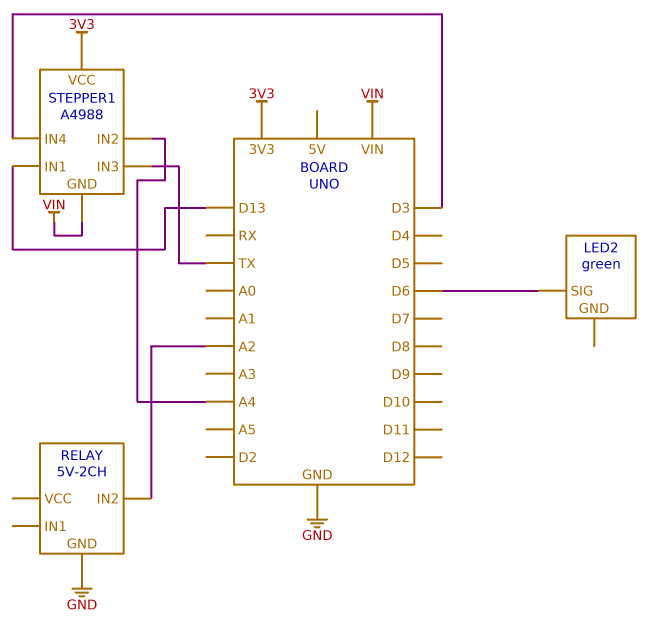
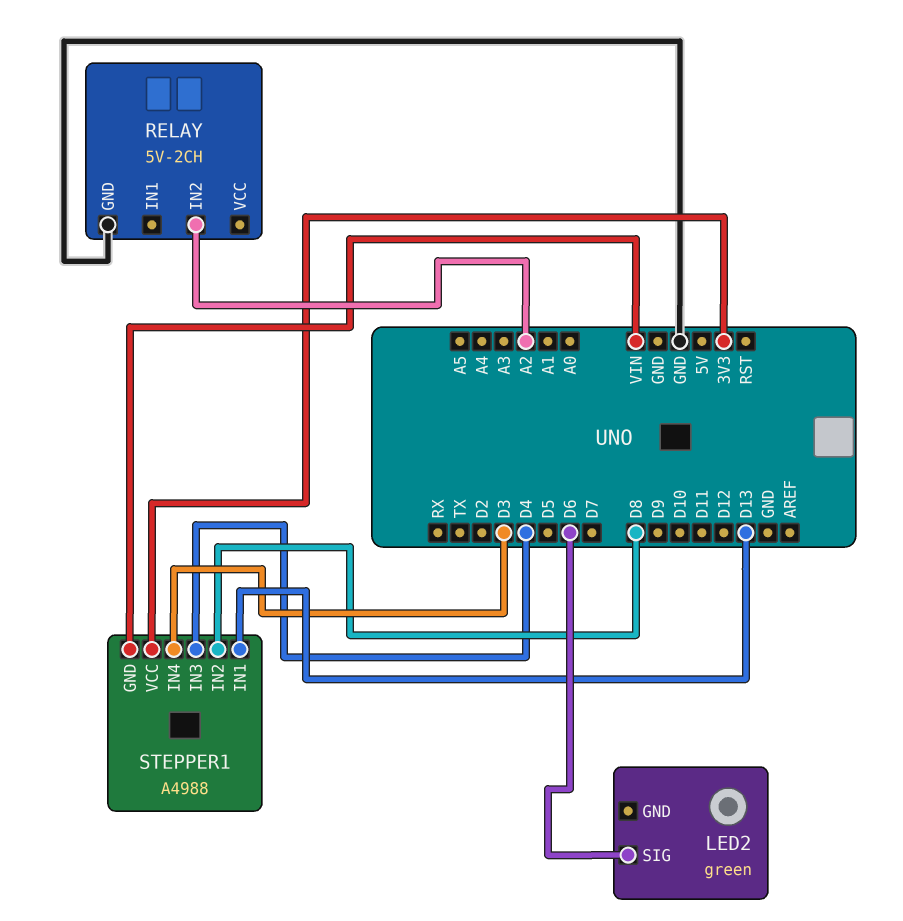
STEPPER1 pin IN2: A4 -> D8
STEPPER1 pin IN3: TX -> D4

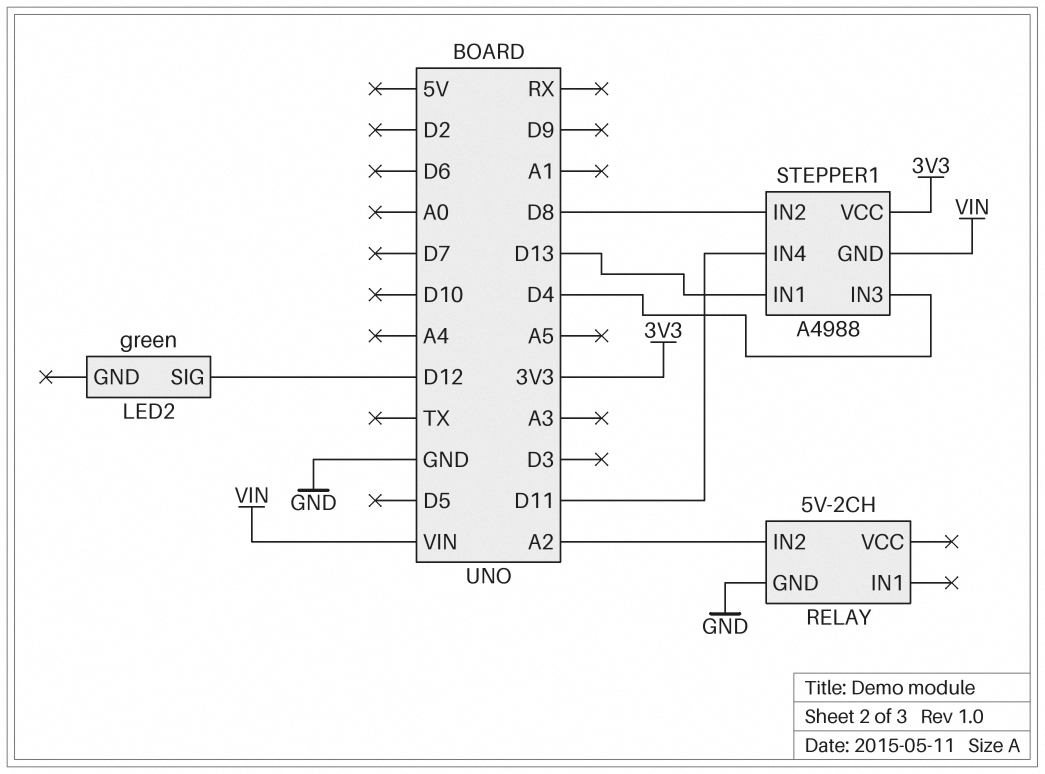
LED2 pin SIG: D6 -> D12
STEPPER1 pin IN4: D3 -> D11

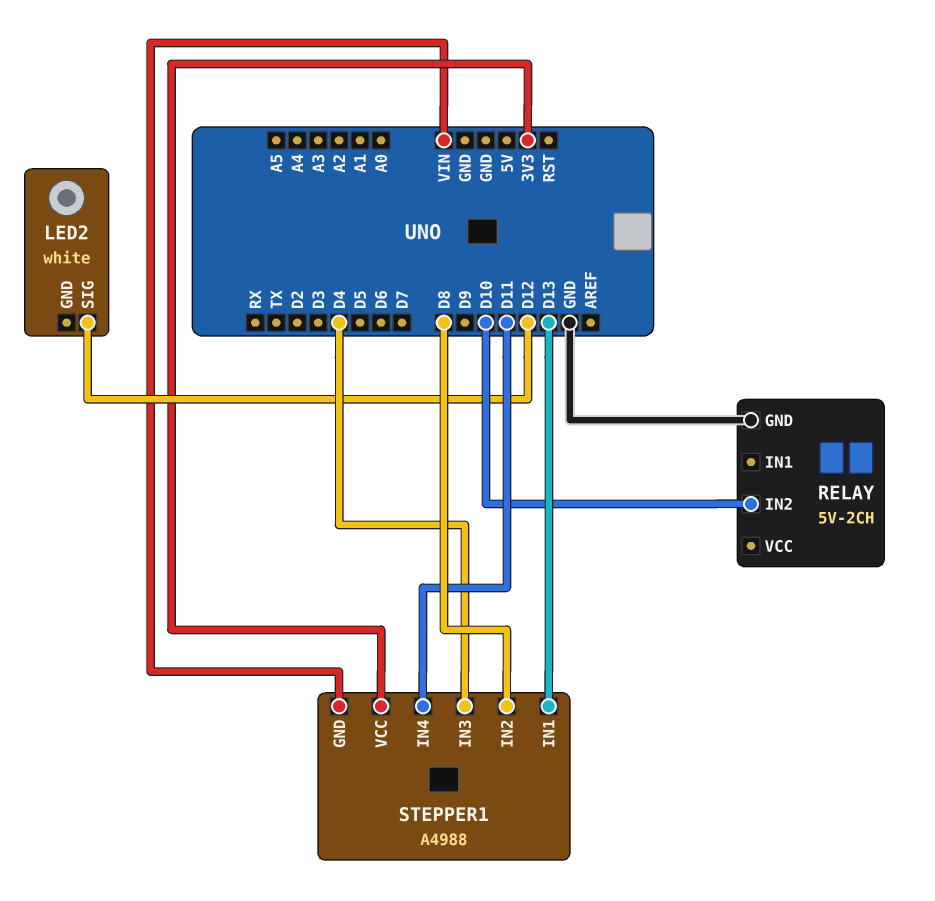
LED2: green -> white
RELAY pin IN2: A2 -> D10

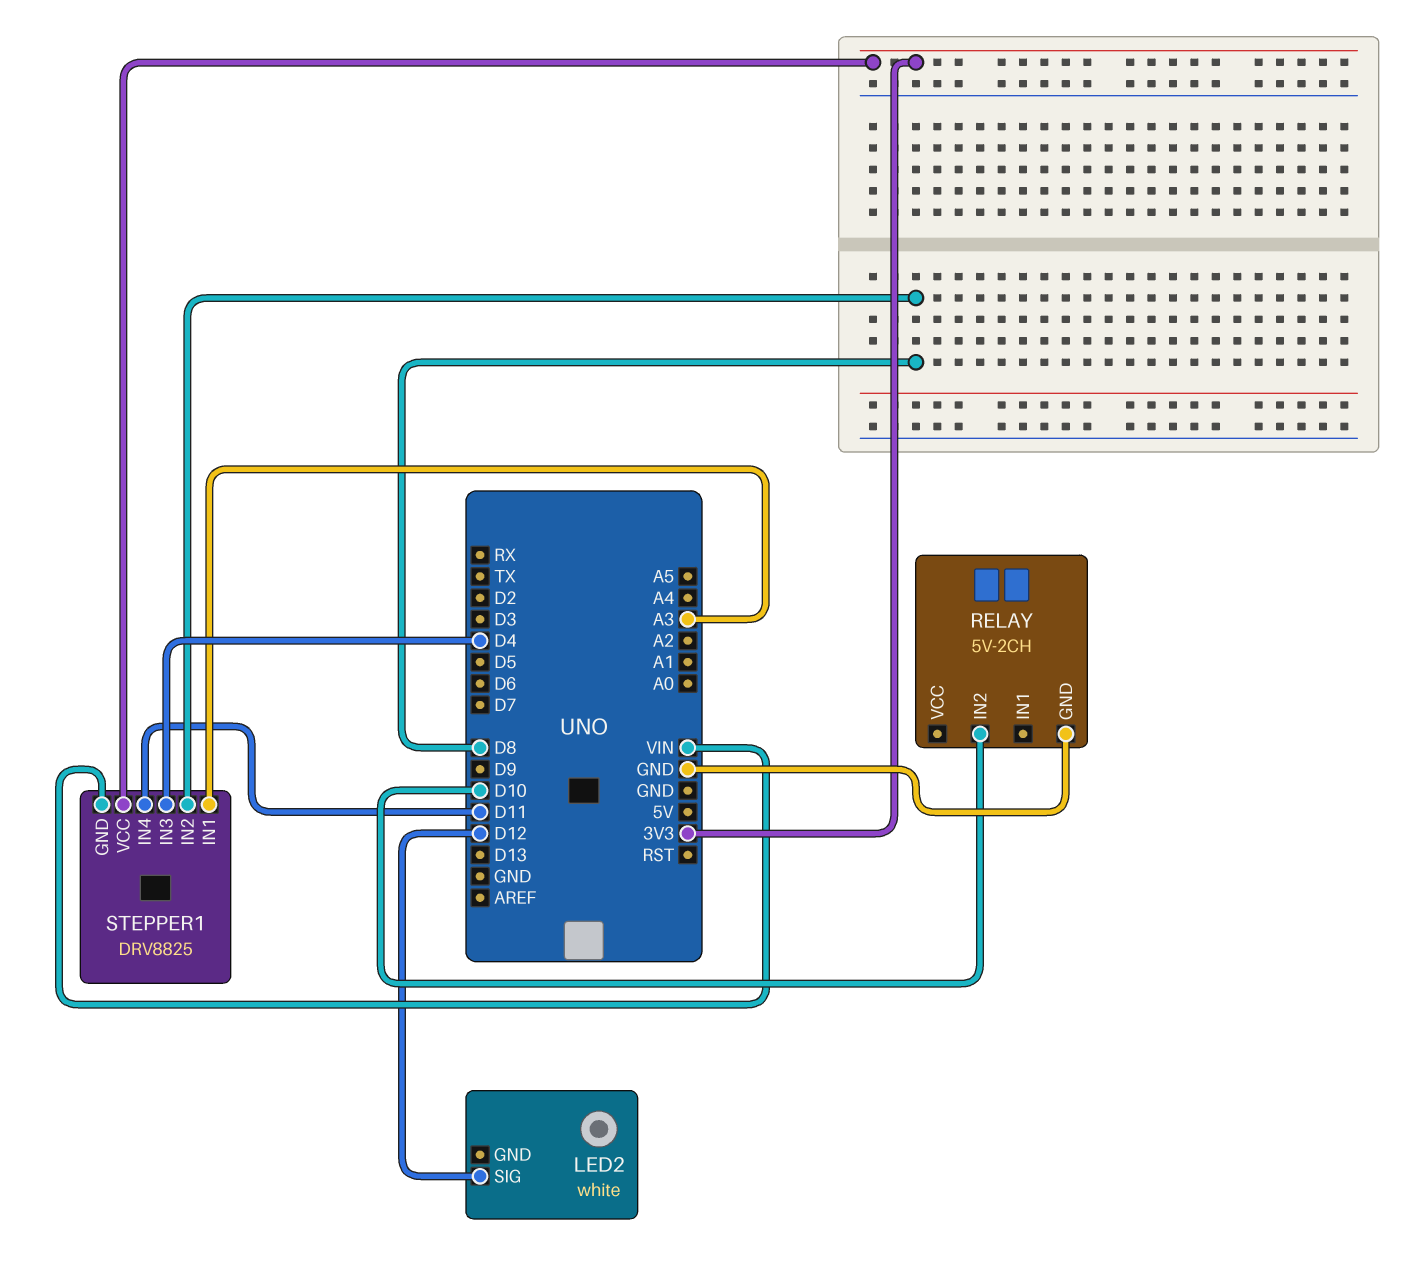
STEPPER1: A4988 -> DRV8825
STEPPER1 pin IN1: D13 -> A3

